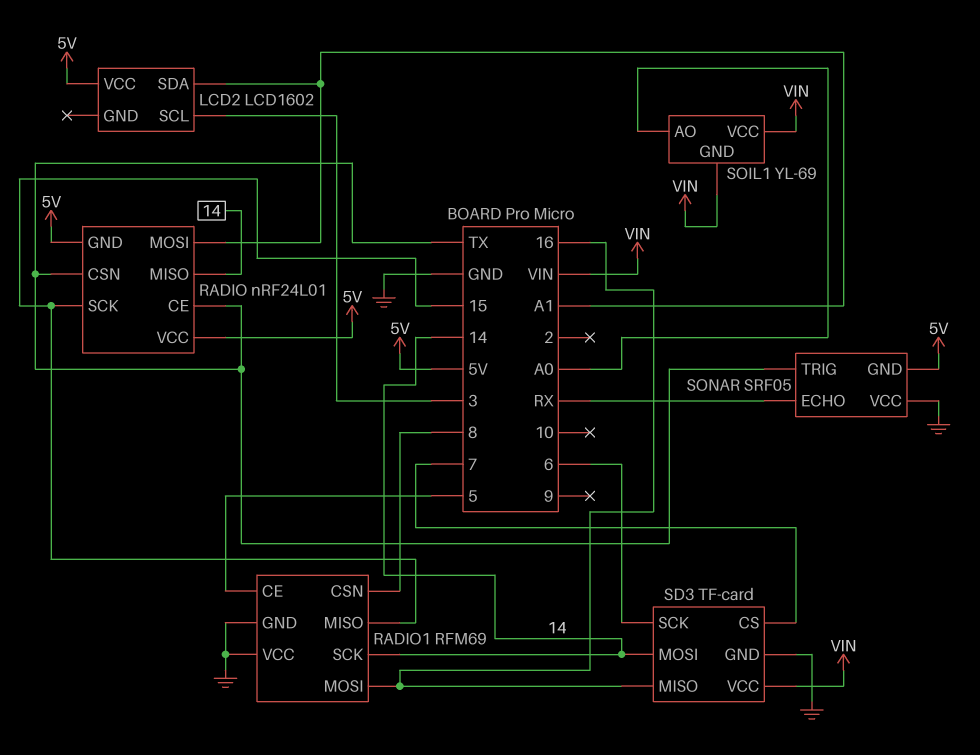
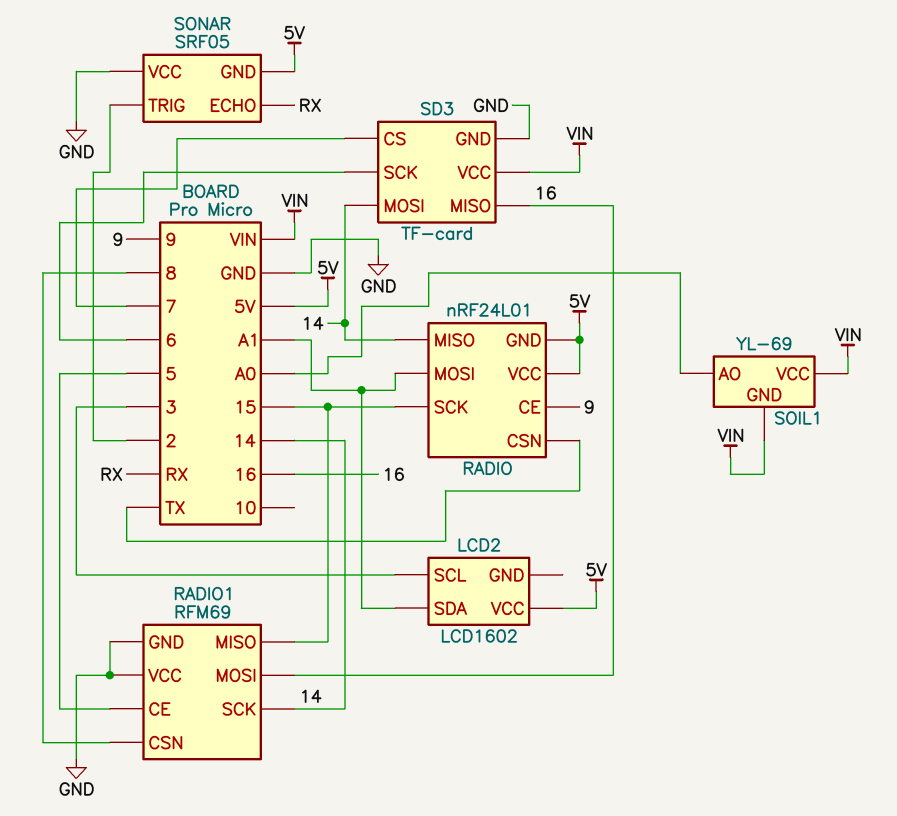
RADIO pin CE: TX -> 9
SONAR pin TRIG: TX -> 2

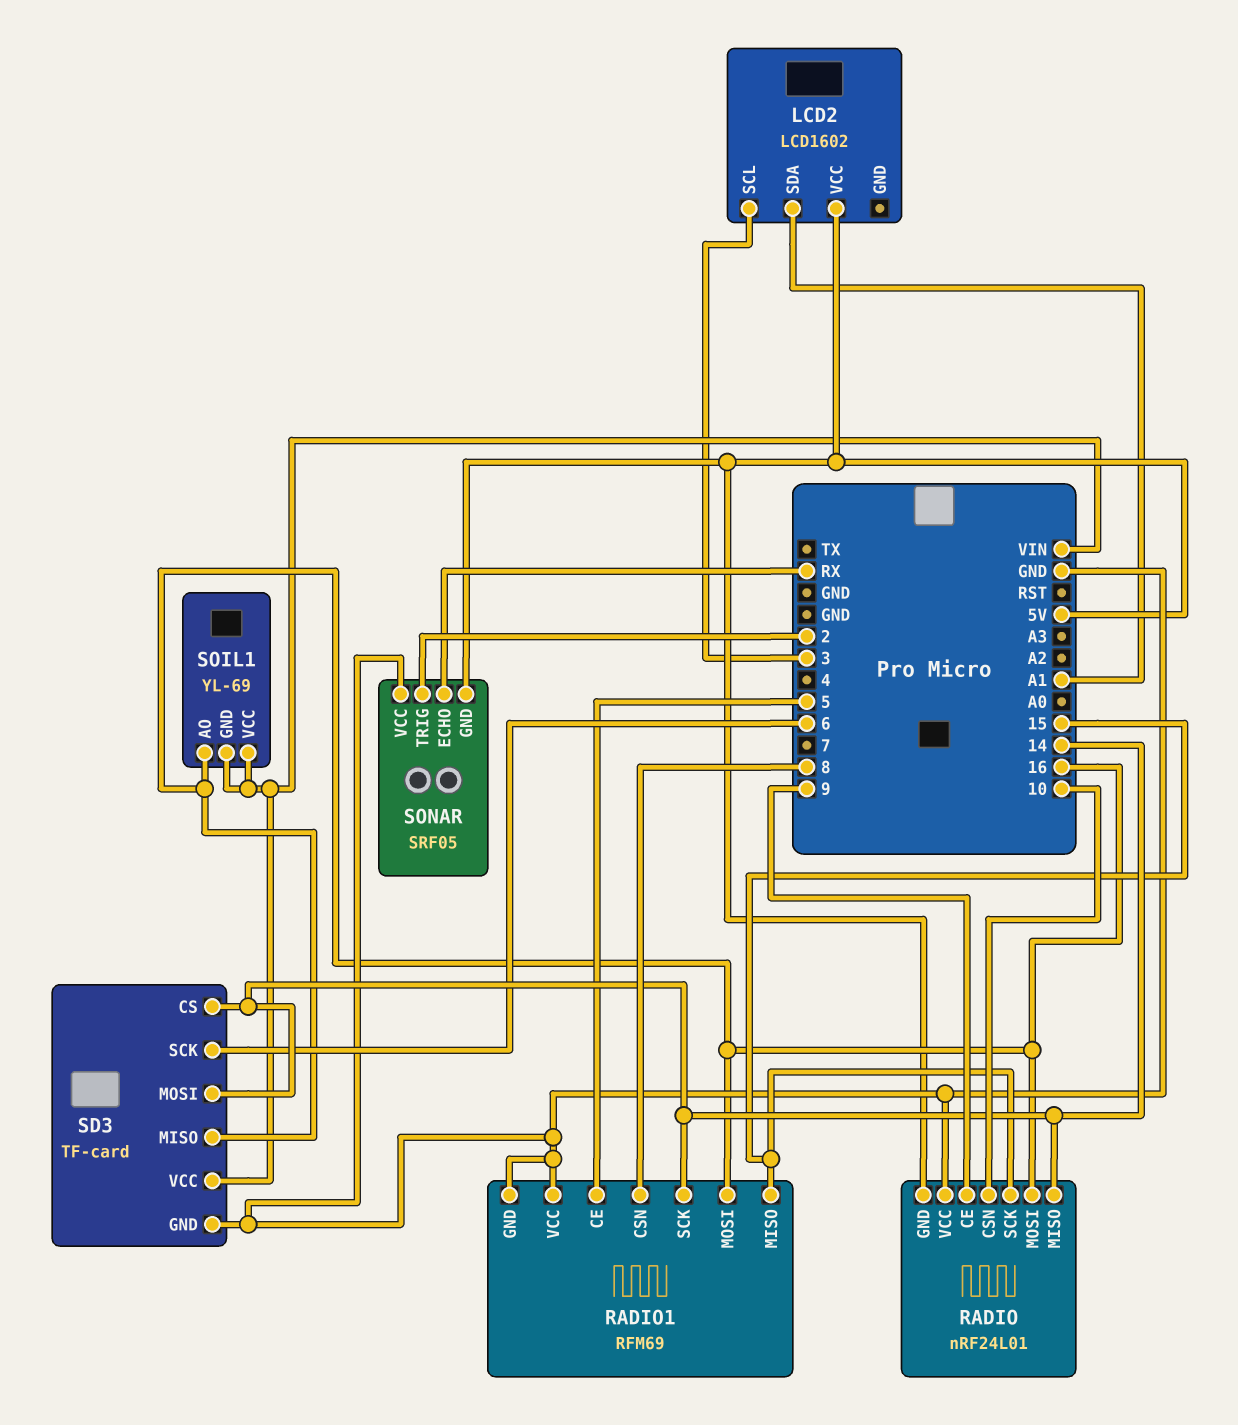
RADIO pin CSN: TX -> 10
RADIO pin MOSI: A1 -> 16
RADIO pin VCC: 5V -> GND
SD3 pin CS: 7 -> 14
SOIL1 pin AO: A0 -> 16

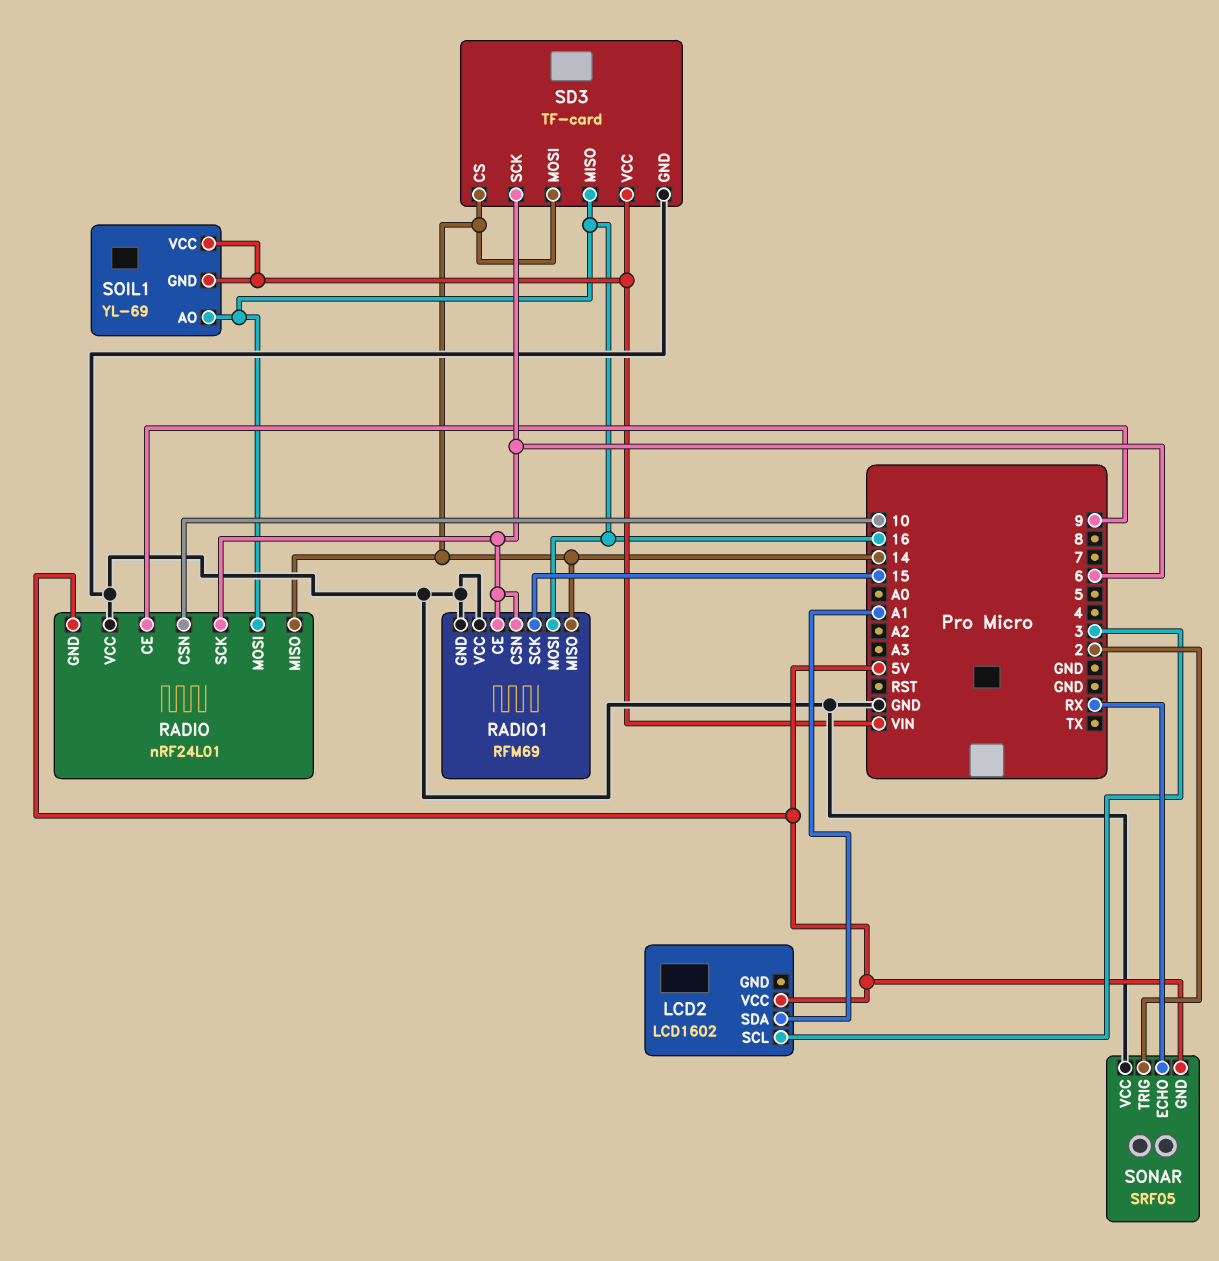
RADIO pin SCK: 15 -> 6
RADIO1 pin CE: 5 -> 6
RADIO1 pin CSN: 8 -> 6
RADIO1 pin MISO: 15 -> 14
RADIO1 pin SCK: 14 -> 15

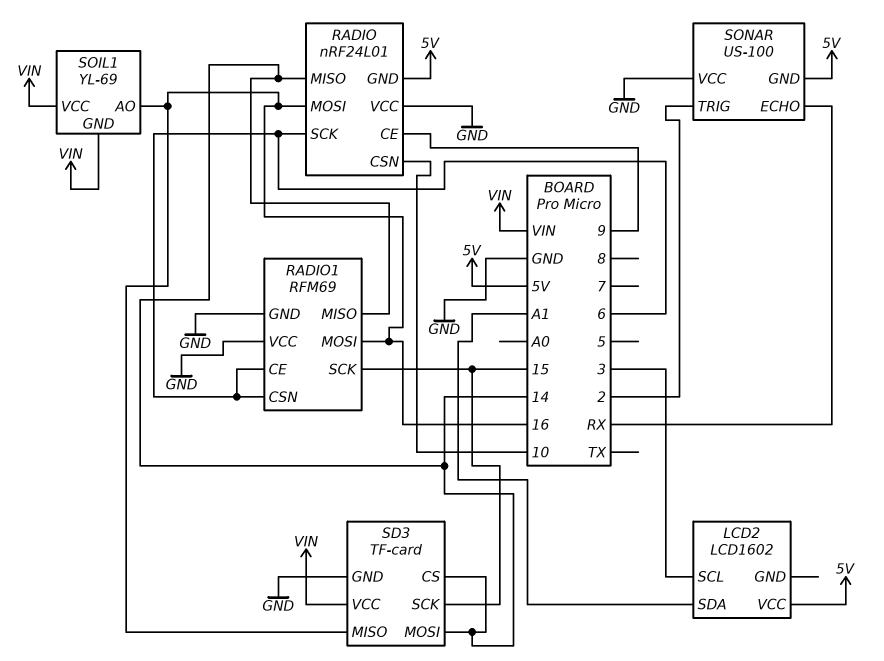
SD3 pin SCK: 6 -> 15
SONAR: SRF05 -> US-100

